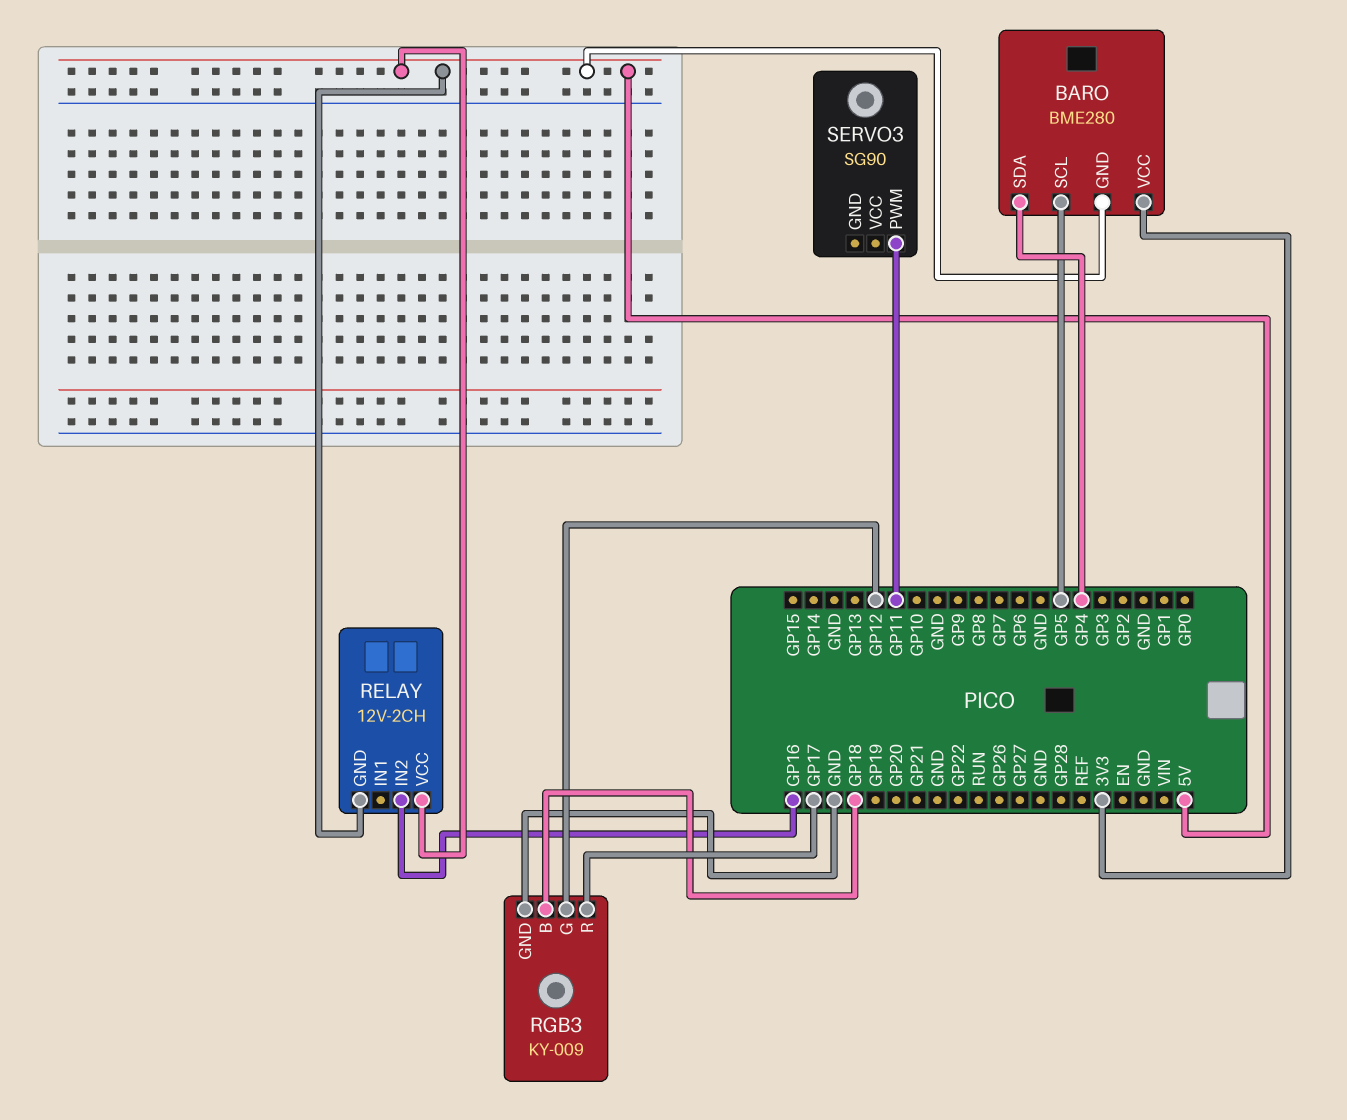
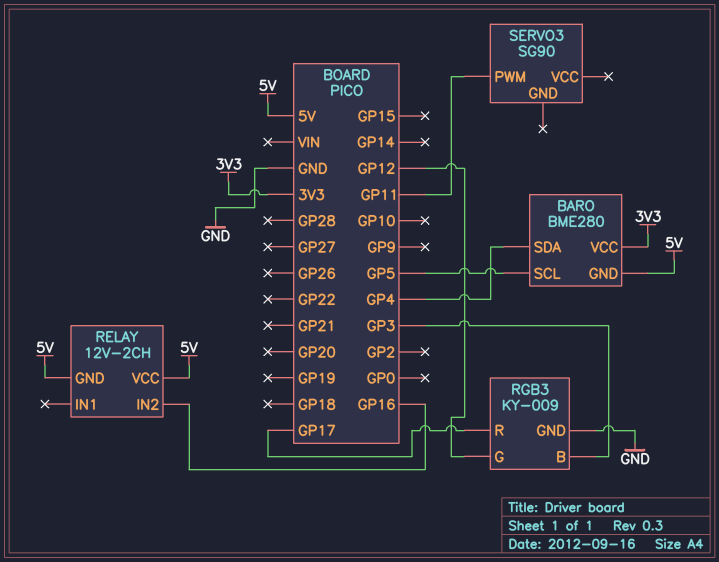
RGB3 pin B: GP18 -> GP3

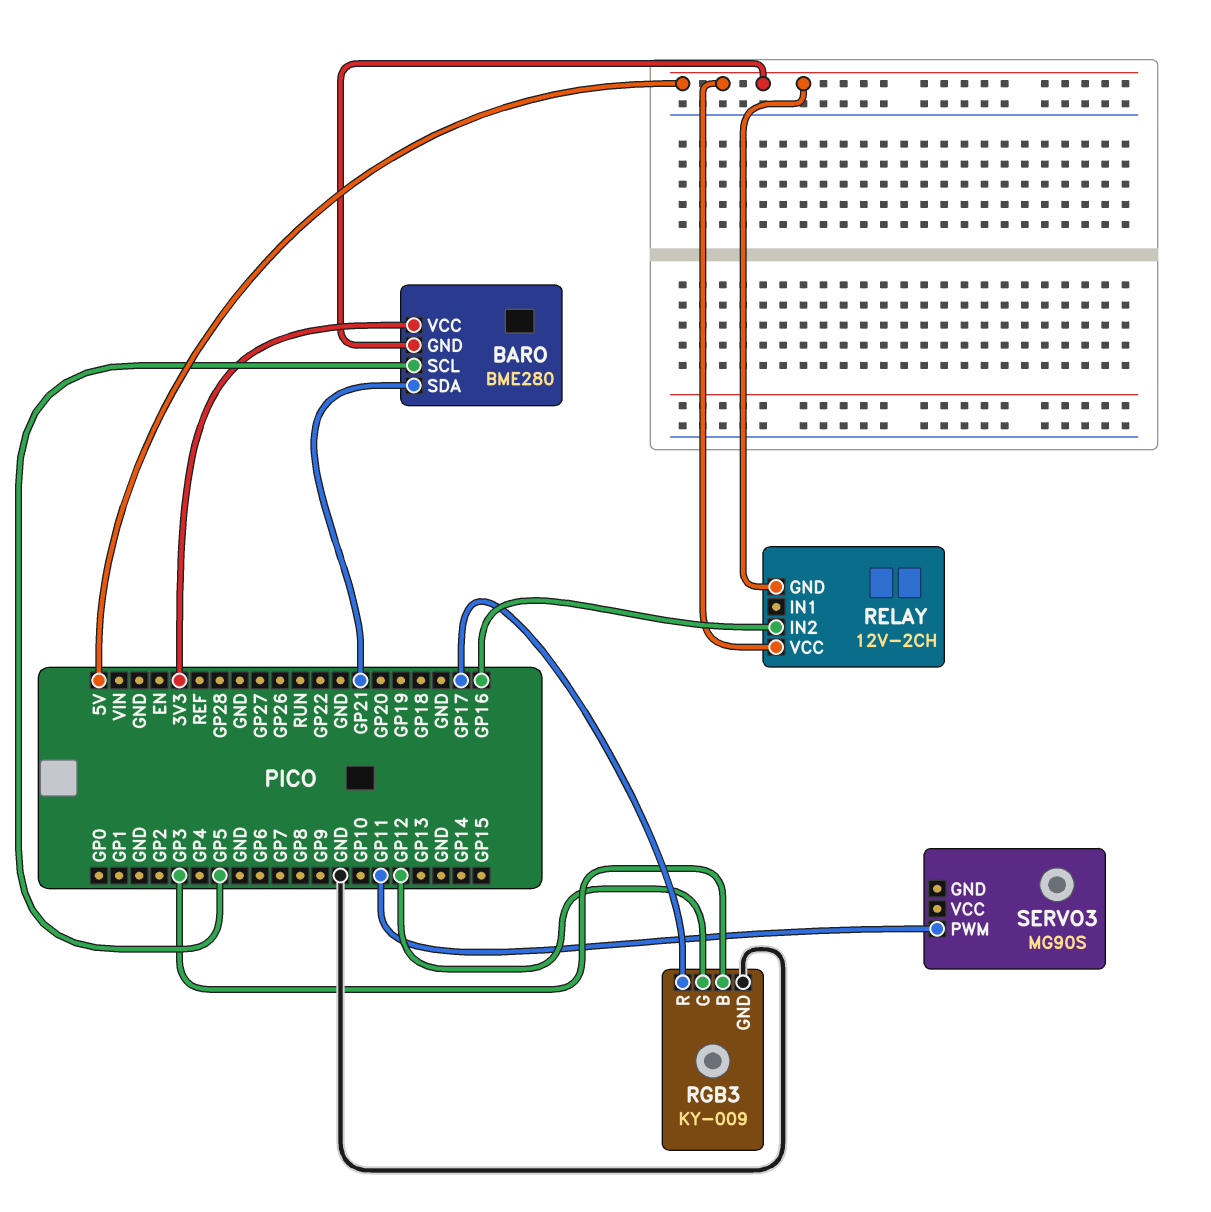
BARO pin SDA: GP4 -> GP21
SERVO3: SG90 -> MG90S

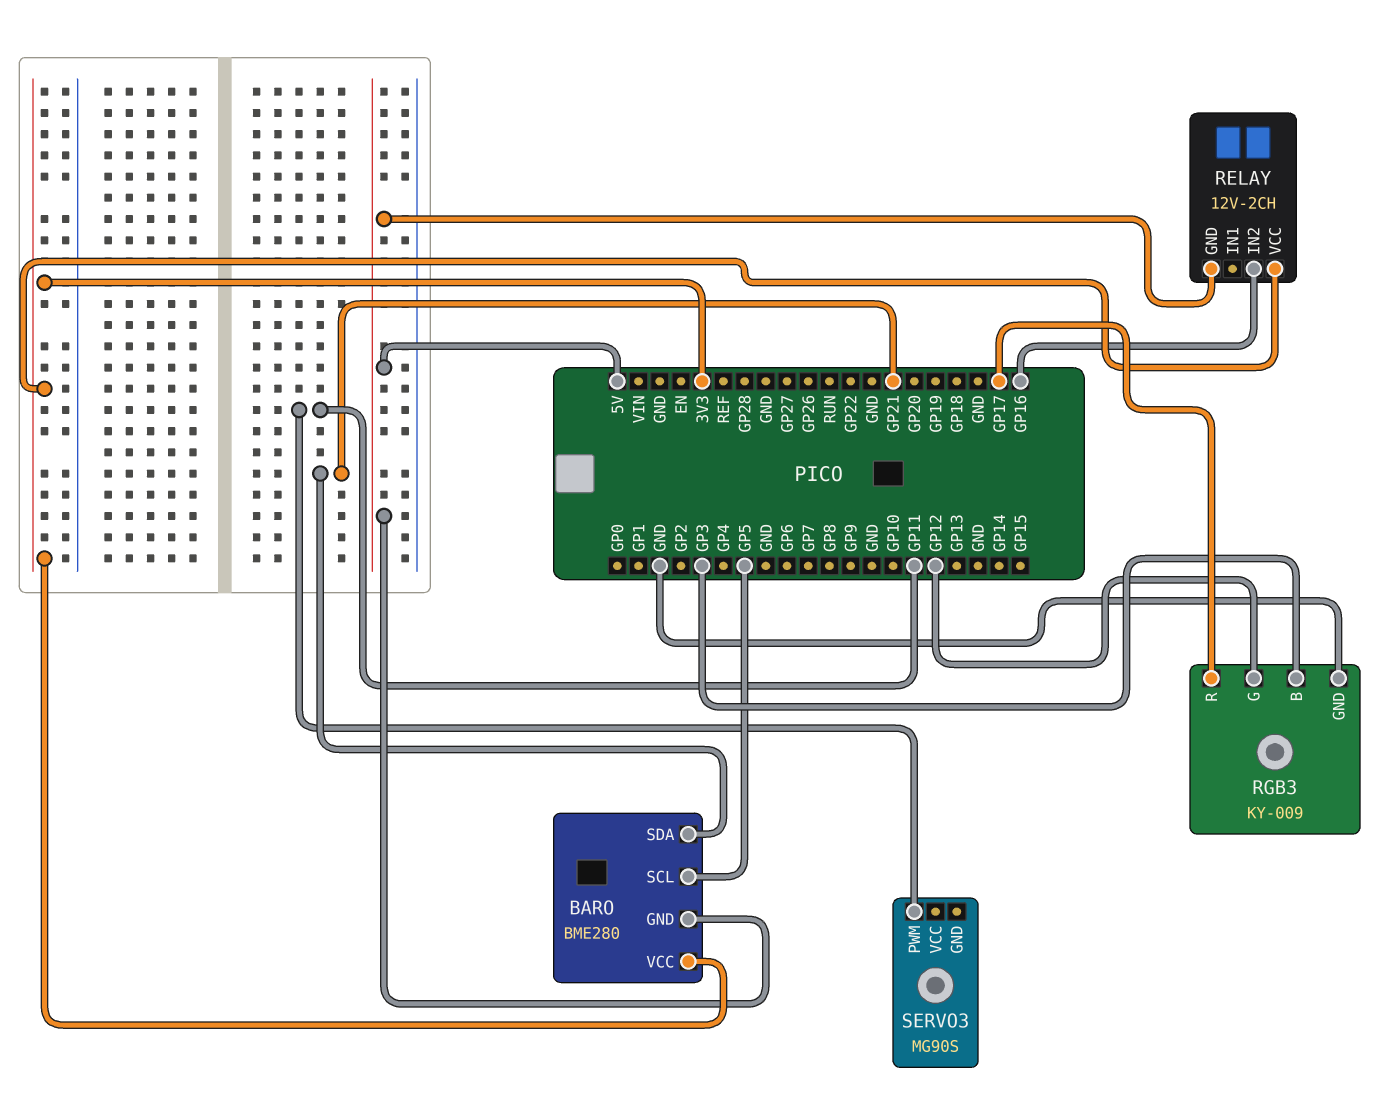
RELAY pin VCC: 5V -> 3V3

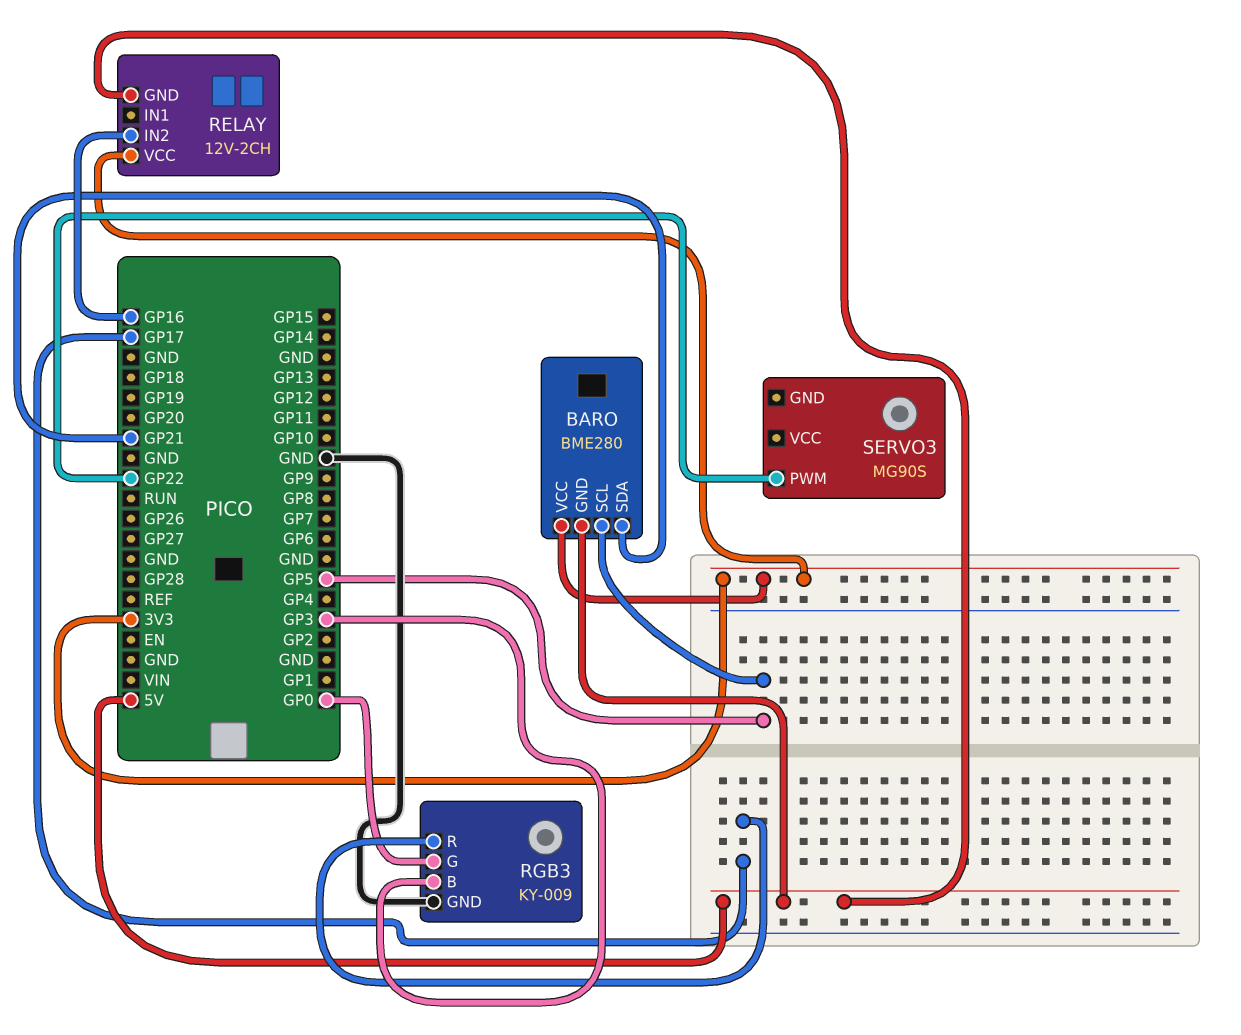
RGB3 pin G: GP12 -> GP0
SERVO3 pin PWM: GP11 -> GP22

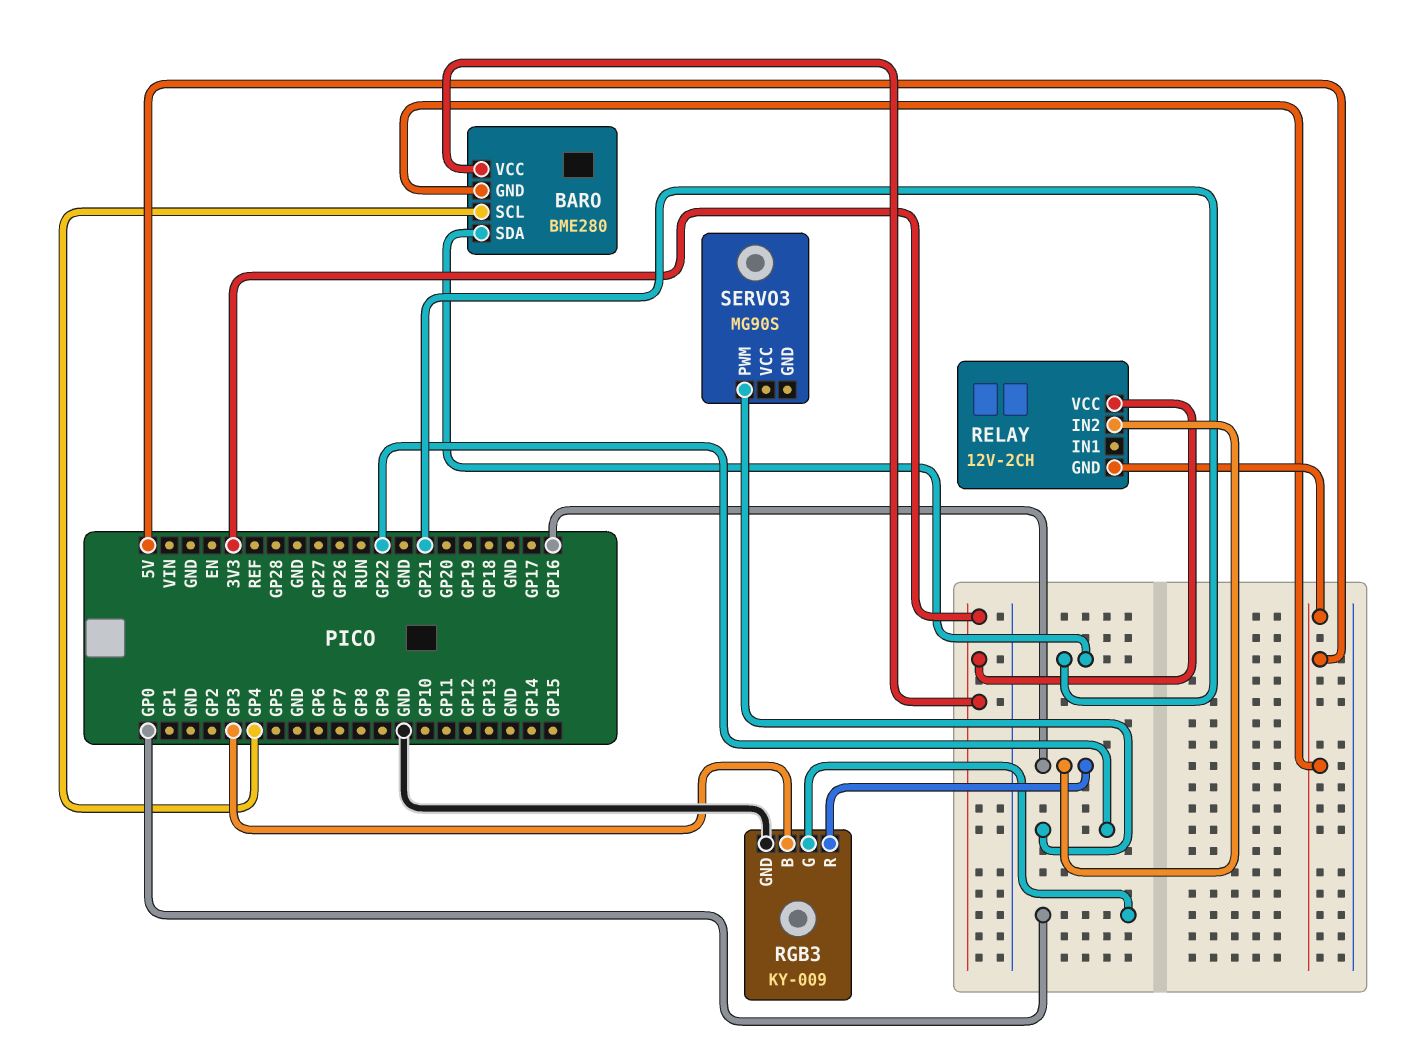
BARO pin SCL: GP5 -> GP4
RGB3 pin R: GP17 -> GP16

